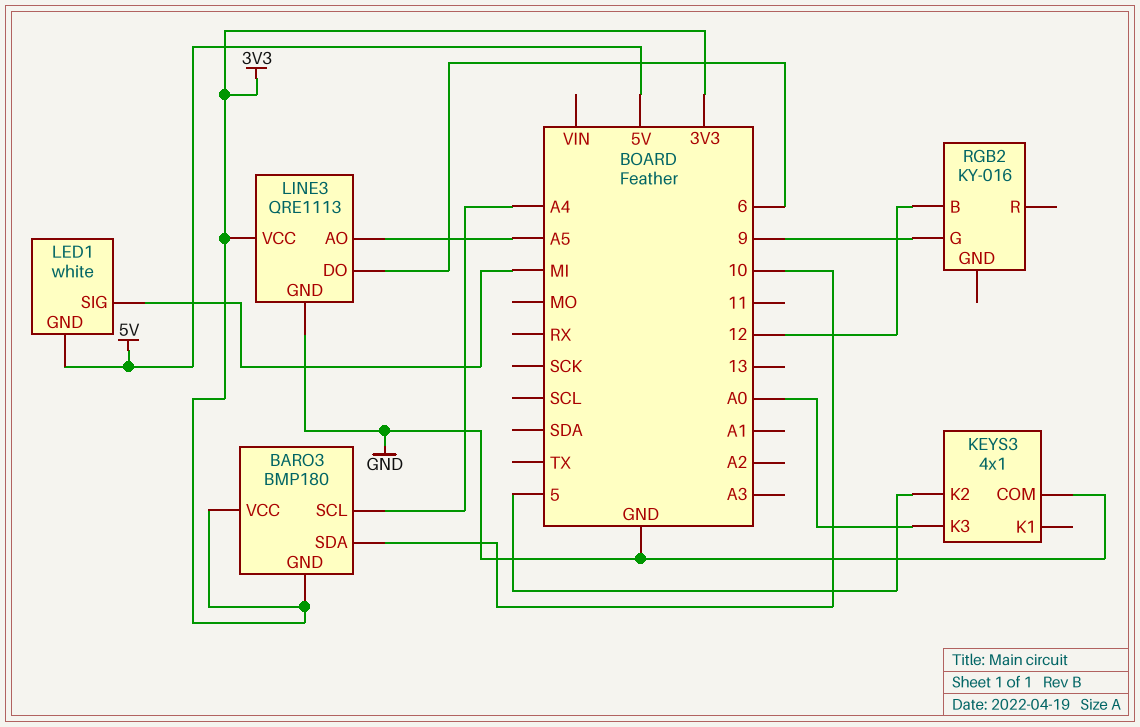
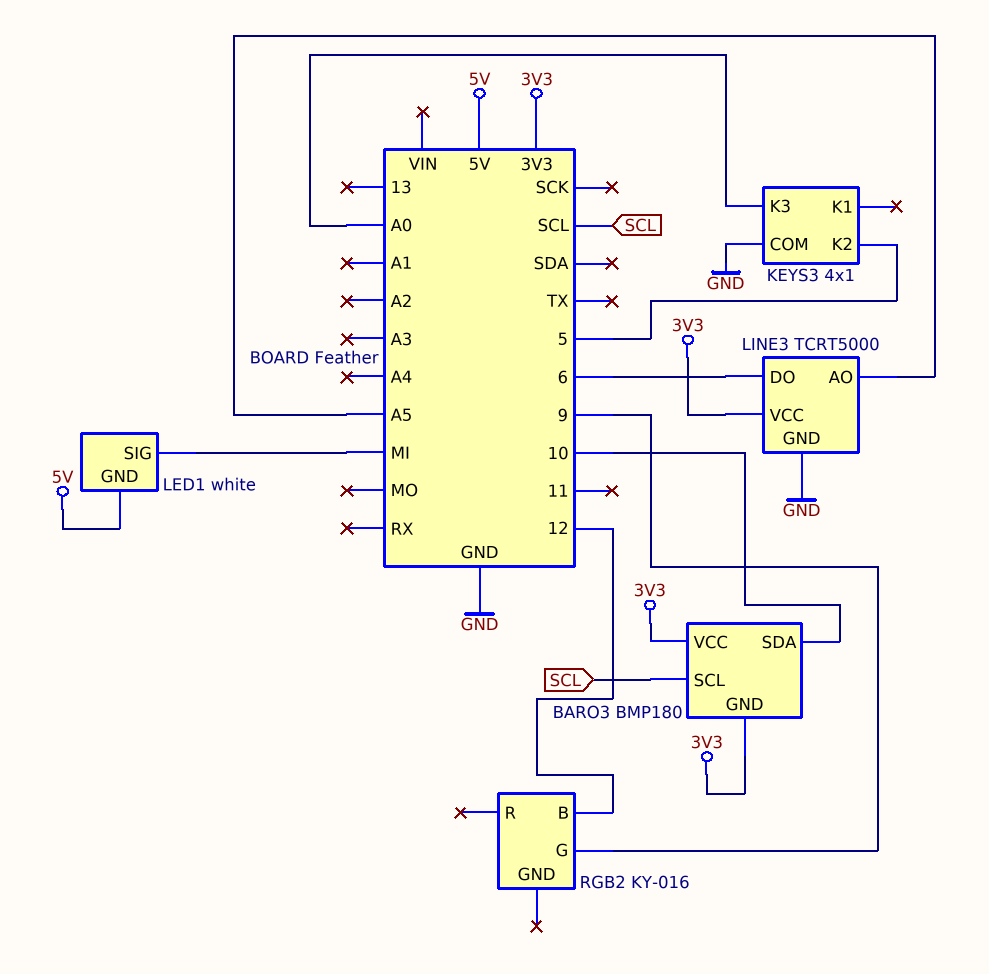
BARO3 pin SCL: A4 -> SCL
LINE3: QRE1113 -> TCRT5000

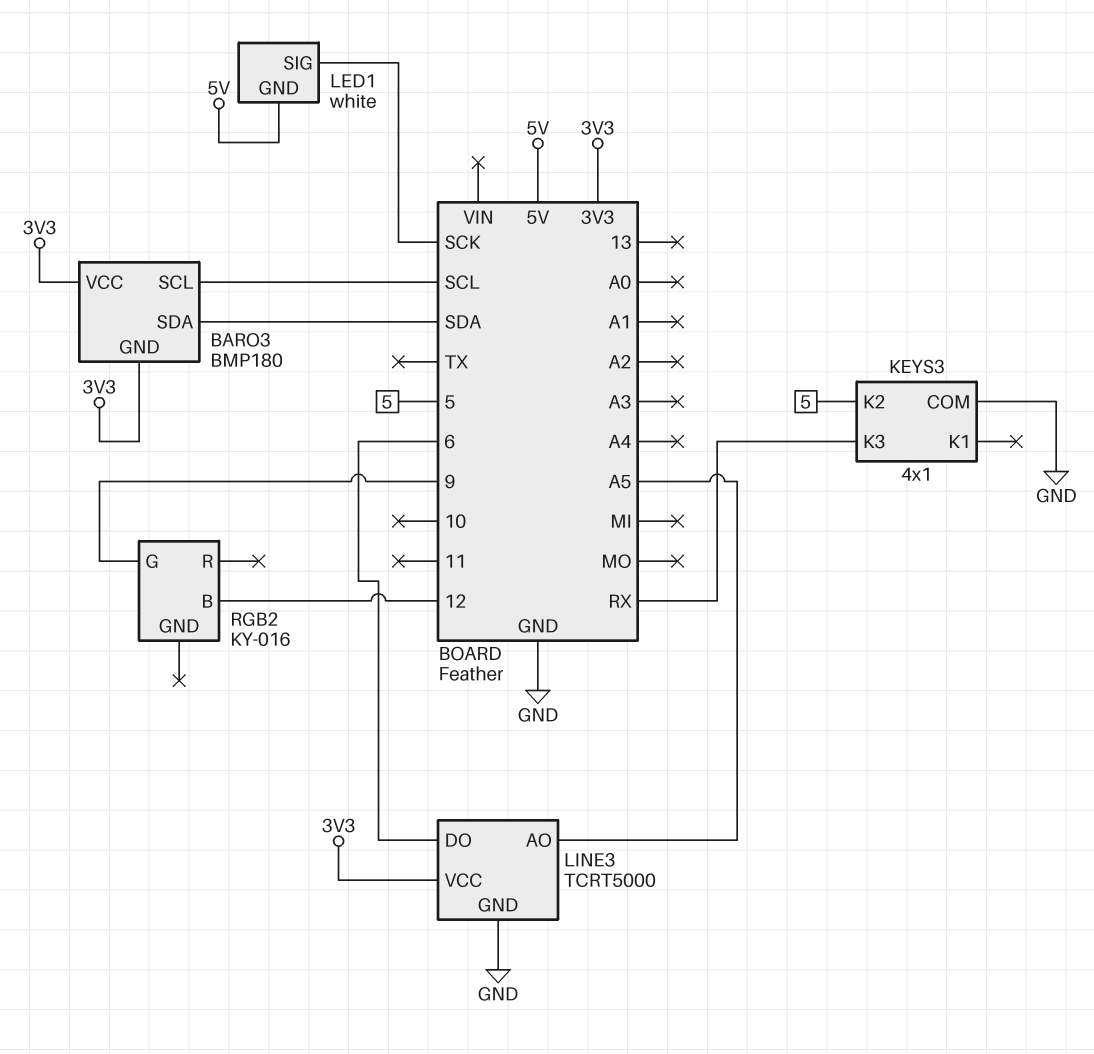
BARO3 pin SDA: 10 -> SDA
KEYS3 pin K3: A0 -> RX
LED1 pin SIG: MI -> SCK

